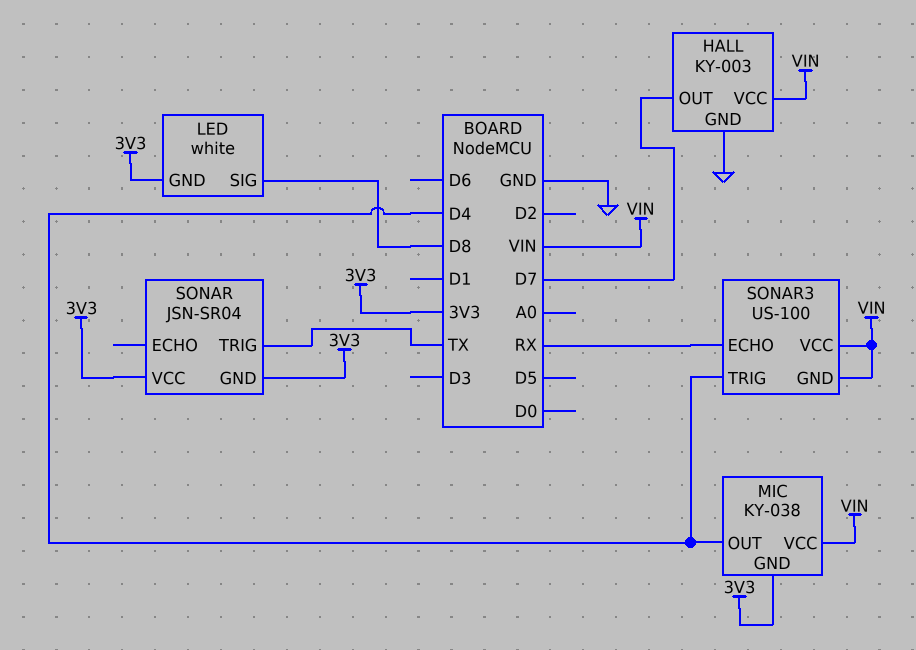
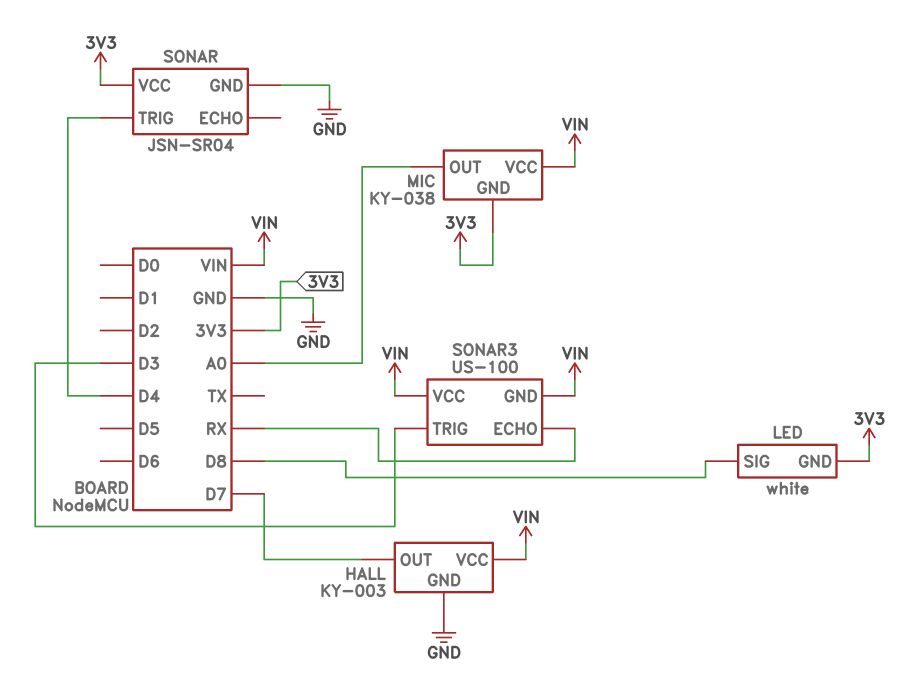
MIC pin OUT: D4 -> A0
SONAR pin GND: 3V3 -> GND
SONAR pin TRIG: TX -> D4
SONAR3 pin TRIG: D4 -> D3

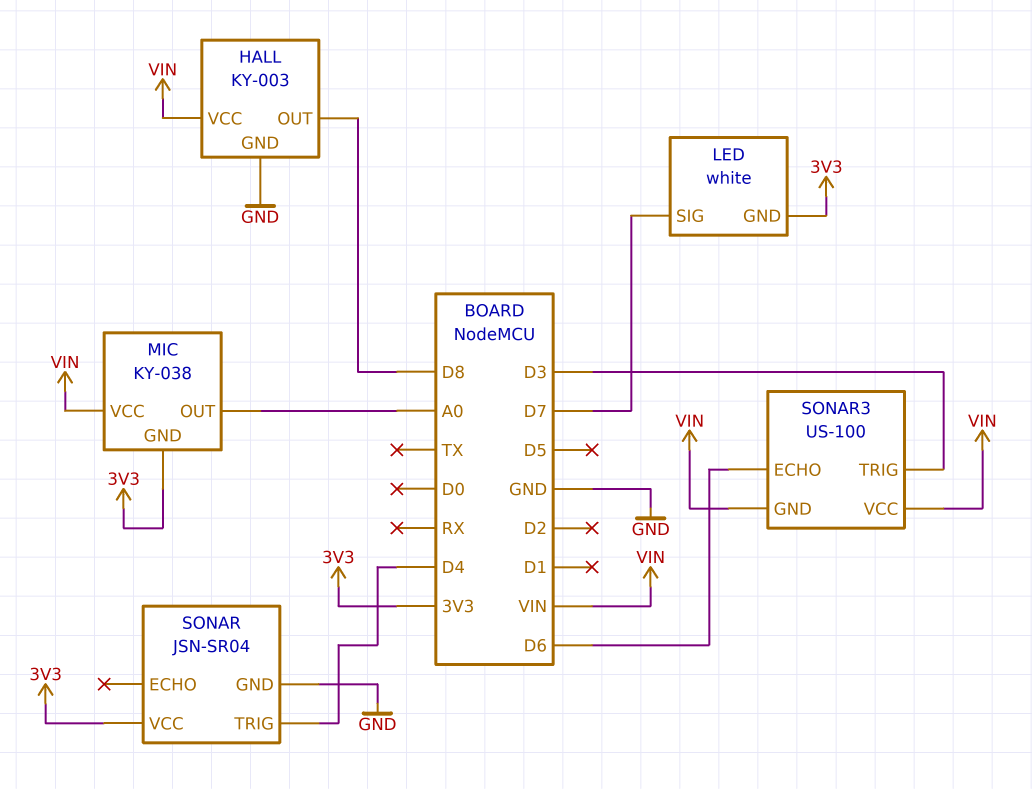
HALL pin OUT: D7 -> D8
LED pin SIG: D8 -> D7
SONAR3 pin ECHO: RX -> D6

